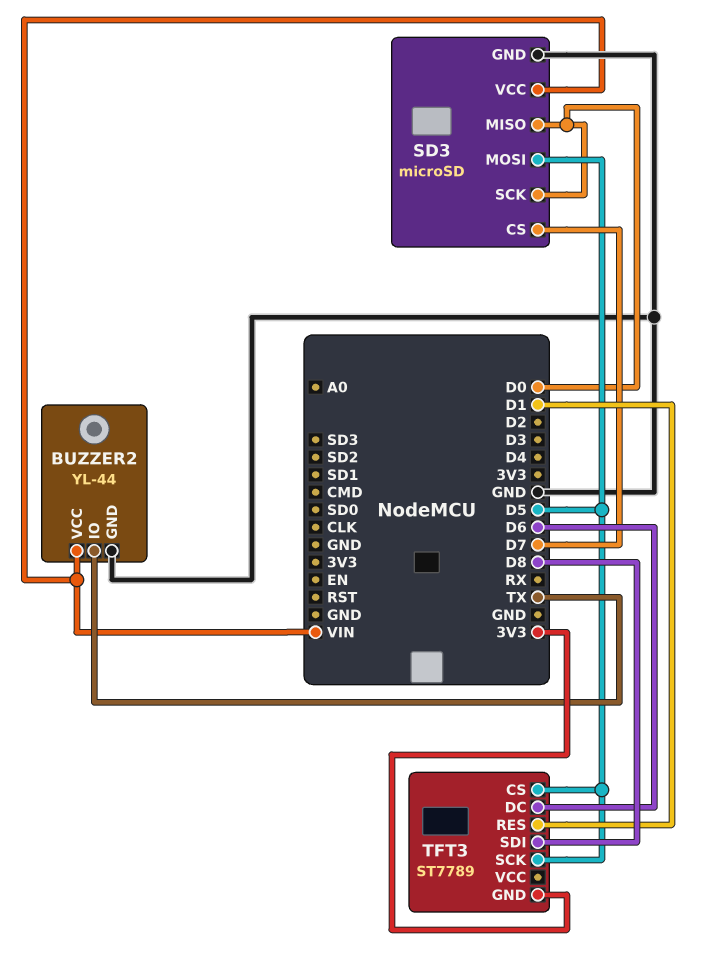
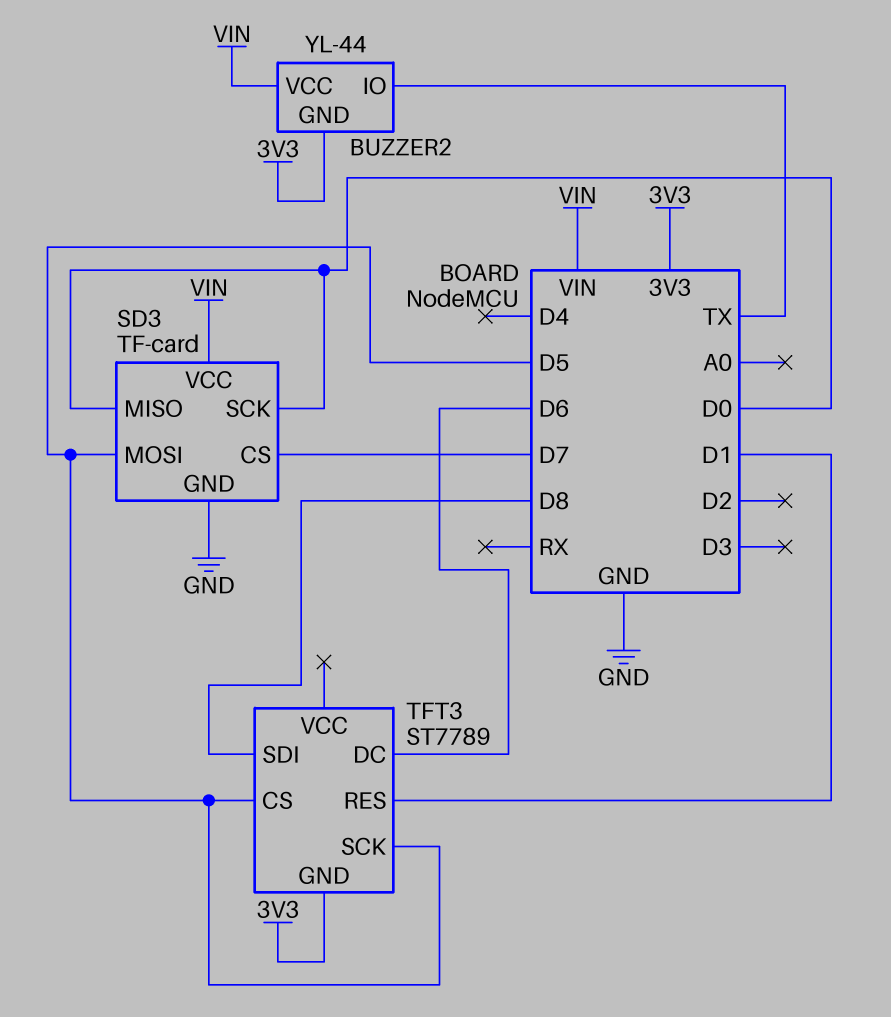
BUZZER2 pin GND: GND -> 3V3
SD3: microSD -> TF-card

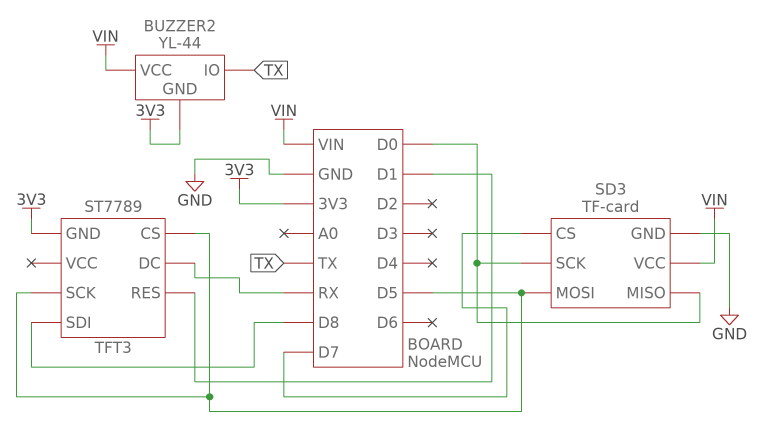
TFT3 pin DC: D6 -> RX

